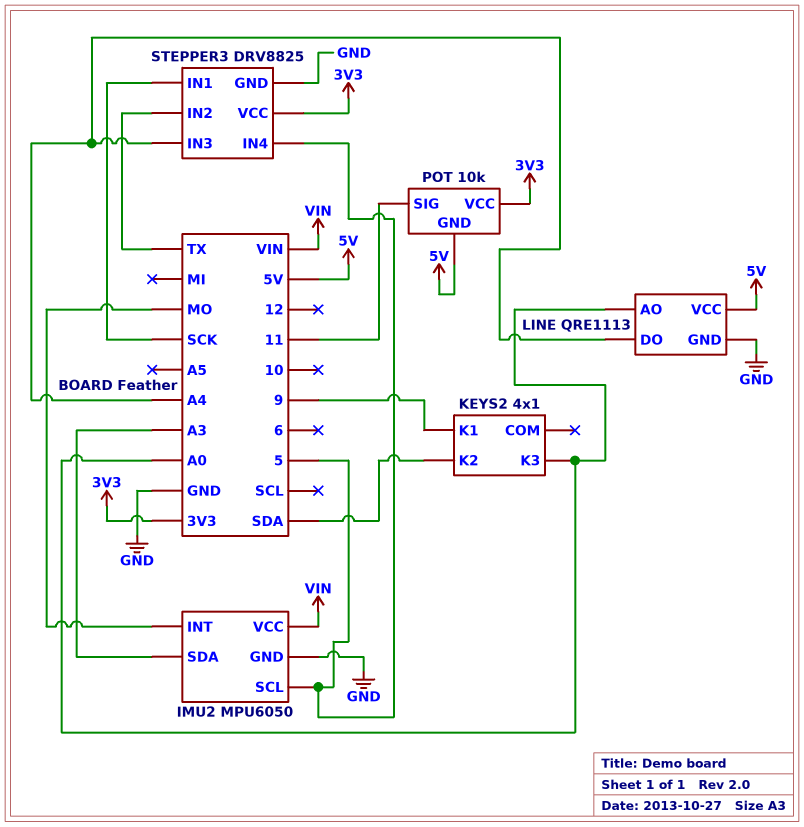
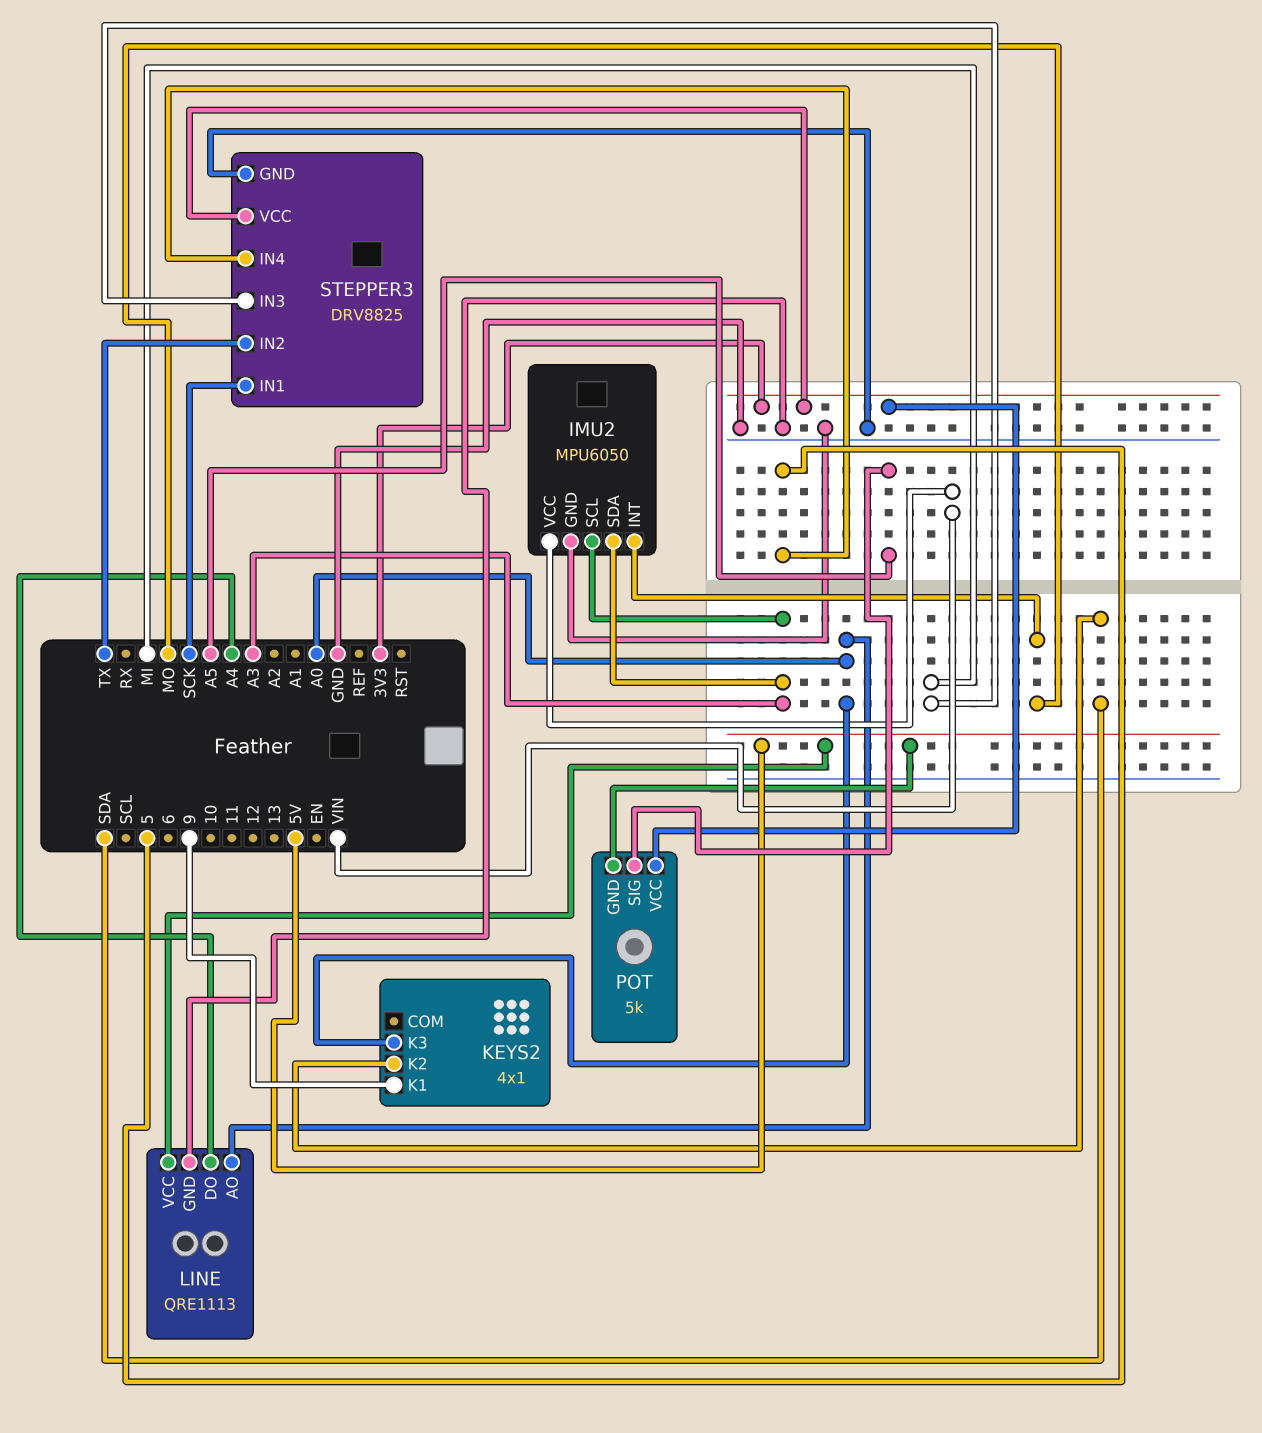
IMU2 pin SCL: 5 -> A3
POT: 10k -> 5k
POT pin SIG: 11 -> A5
STEPPER3 pin IN3: A4 -> MI

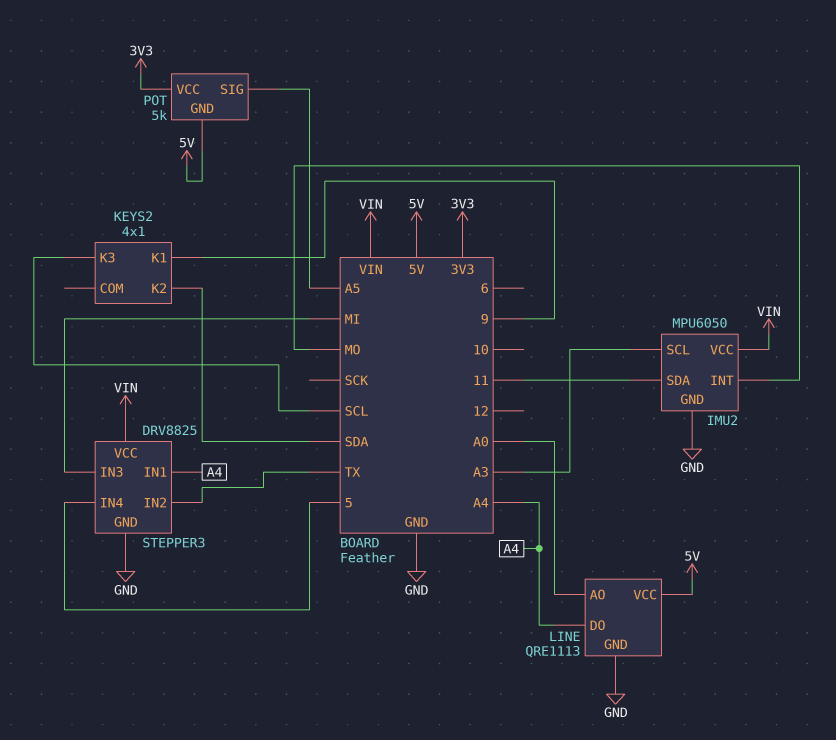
IMU2 pin SDA: A3 -> 11
KEYS2 pin K3: A0 -> SCL
STEPPER3 pin IN1: SCK -> A4
STEPPER3 pin VCC: 3V3 -> VIN

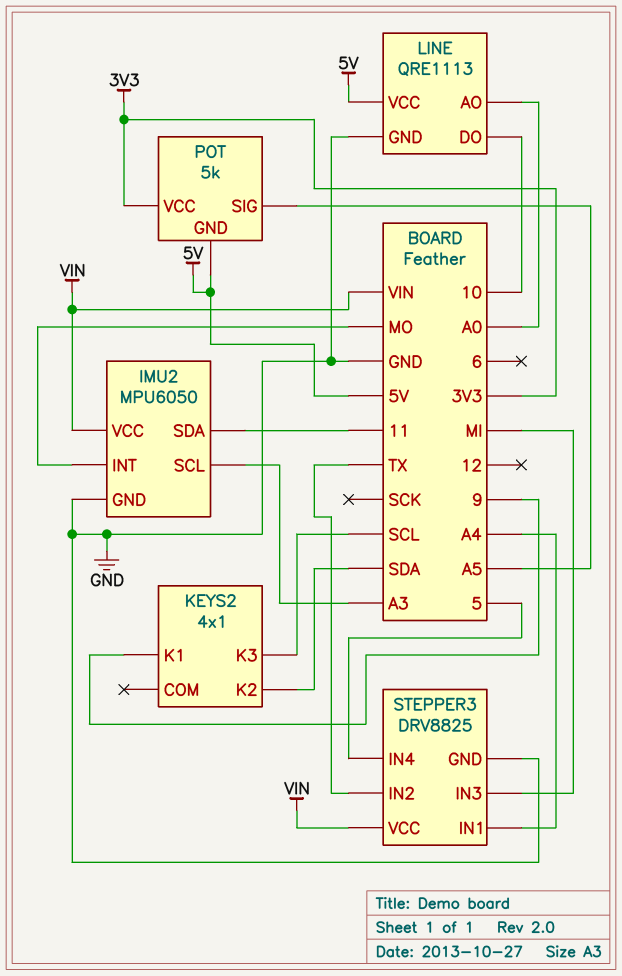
LINE pin DO: A4 -> 10

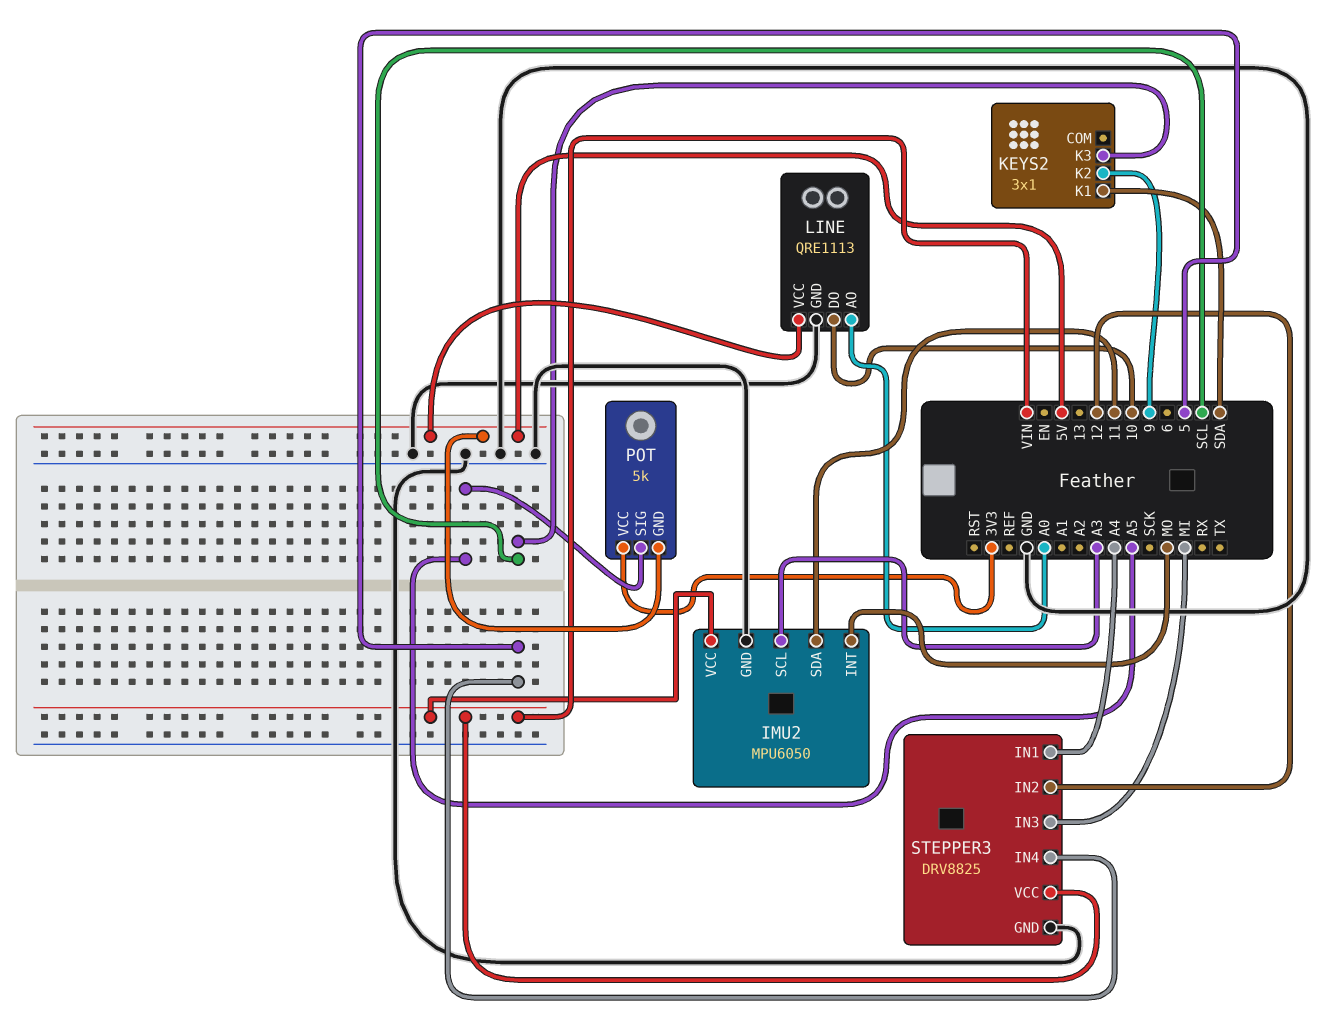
KEYS2: 4x1 -> 3x1
KEYS2 pin K1: 9 -> SDA
KEYS2 pin K2: SDA -> 9
STEPPER3 pin IN2: TX -> 12

